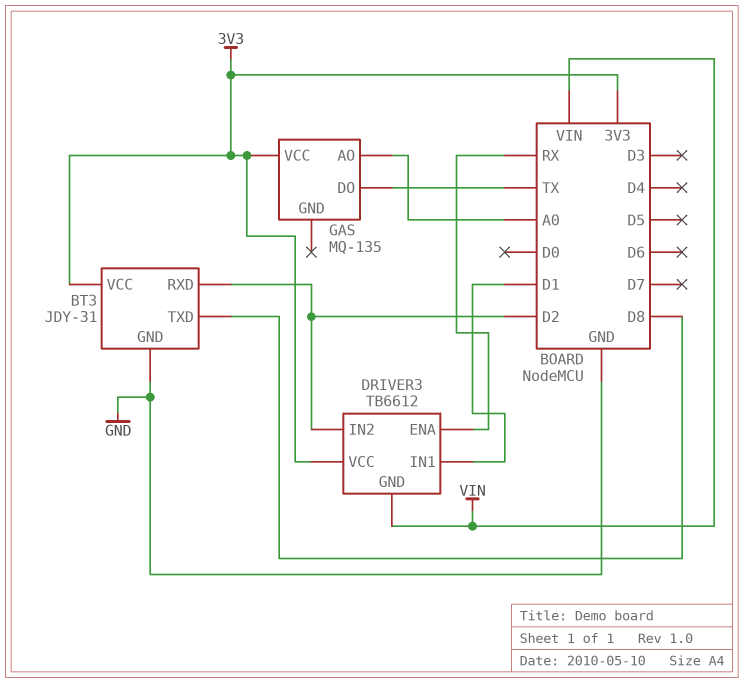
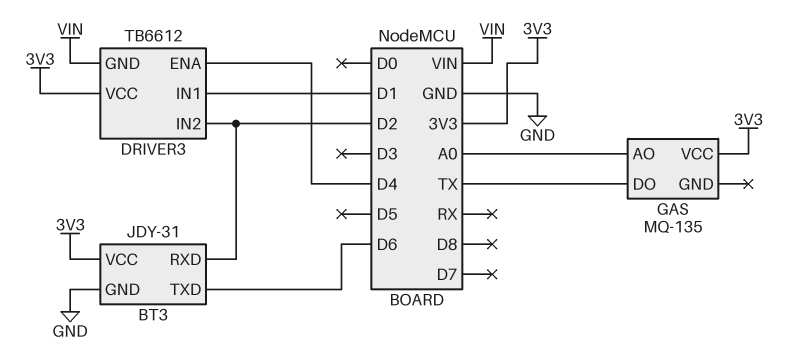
BT3 pin TXD: D8 -> D6
DRIVER3 pin ENA: RX -> D4

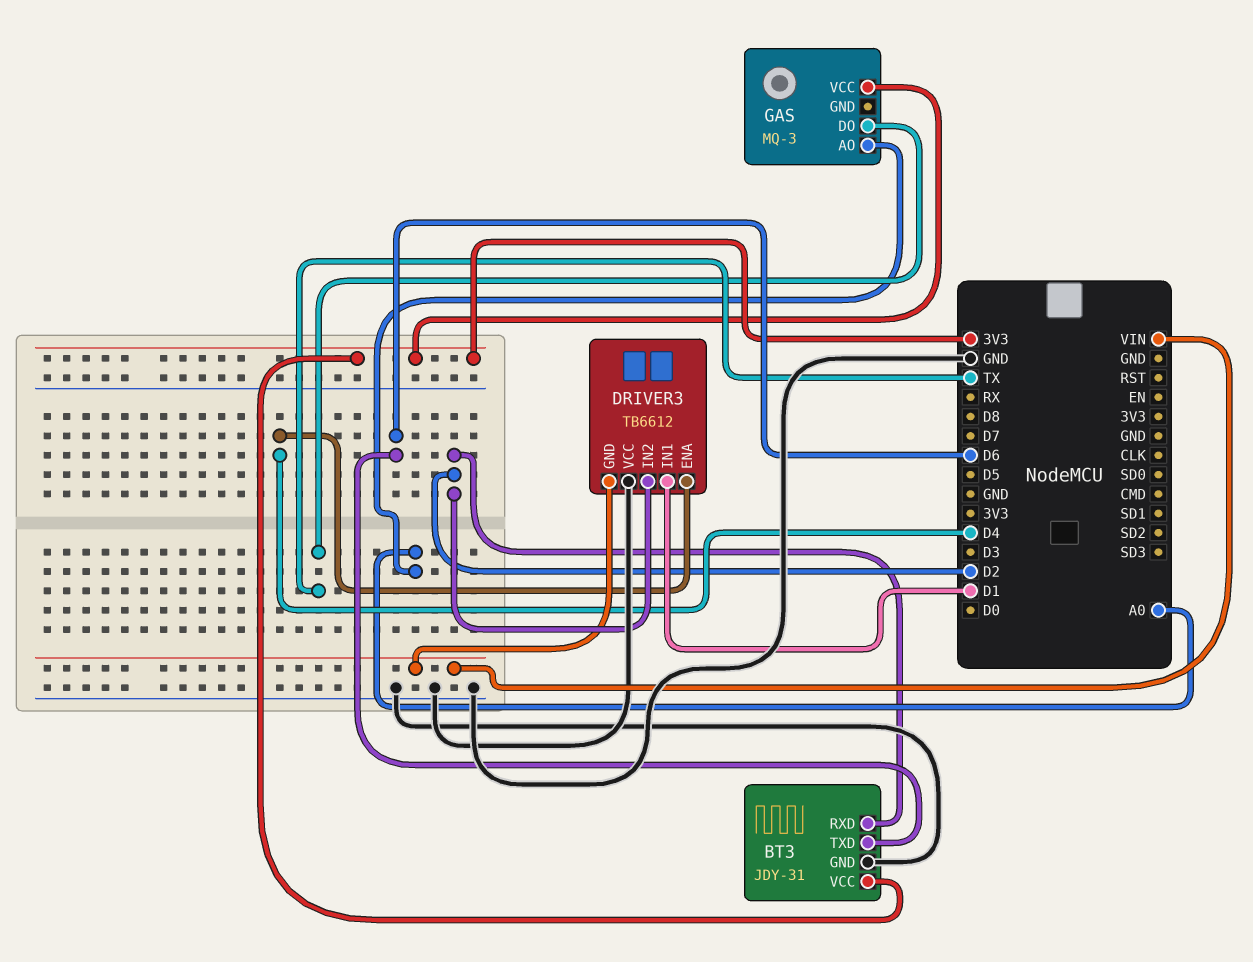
DRIVER3 pin VCC: 3V3 -> GND
GAS: MQ-135 -> MQ-3

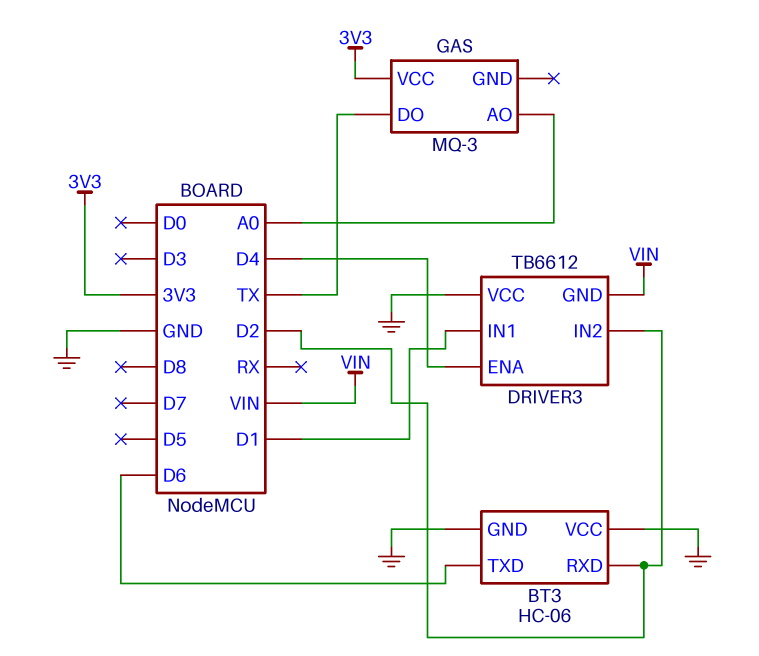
BT3: JDY-31 -> HC-06
BT3 pin VCC: 3V3 -> GND

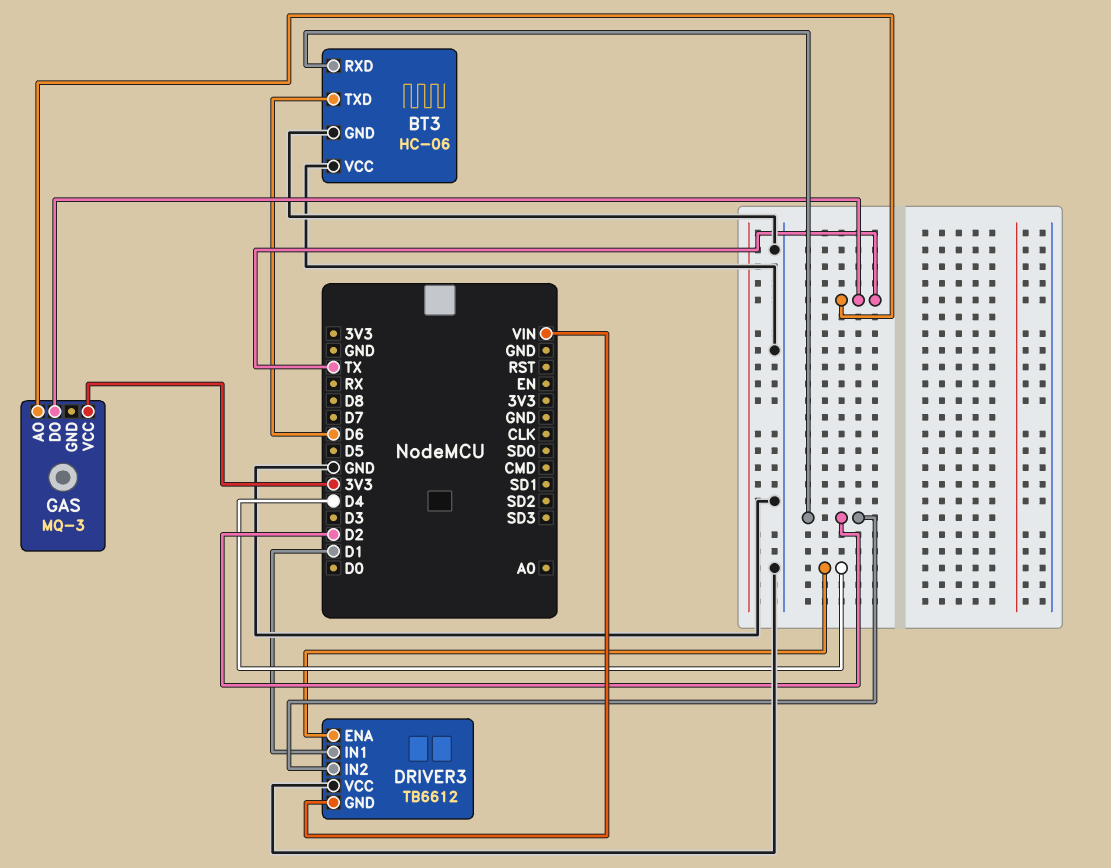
GAS pin AO: A0 -> TX

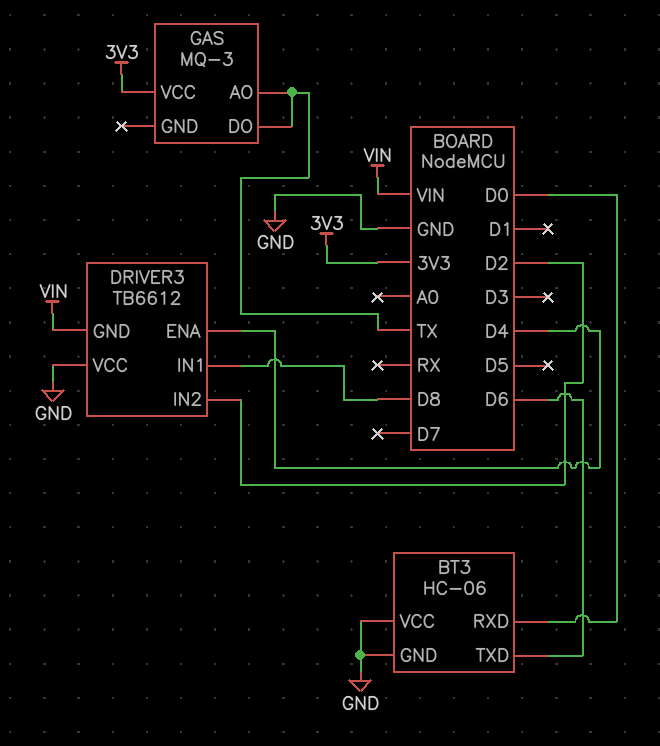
BT3 pin RXD: D2 -> D0
DRIVER3 pin IN1: D1 -> D8

